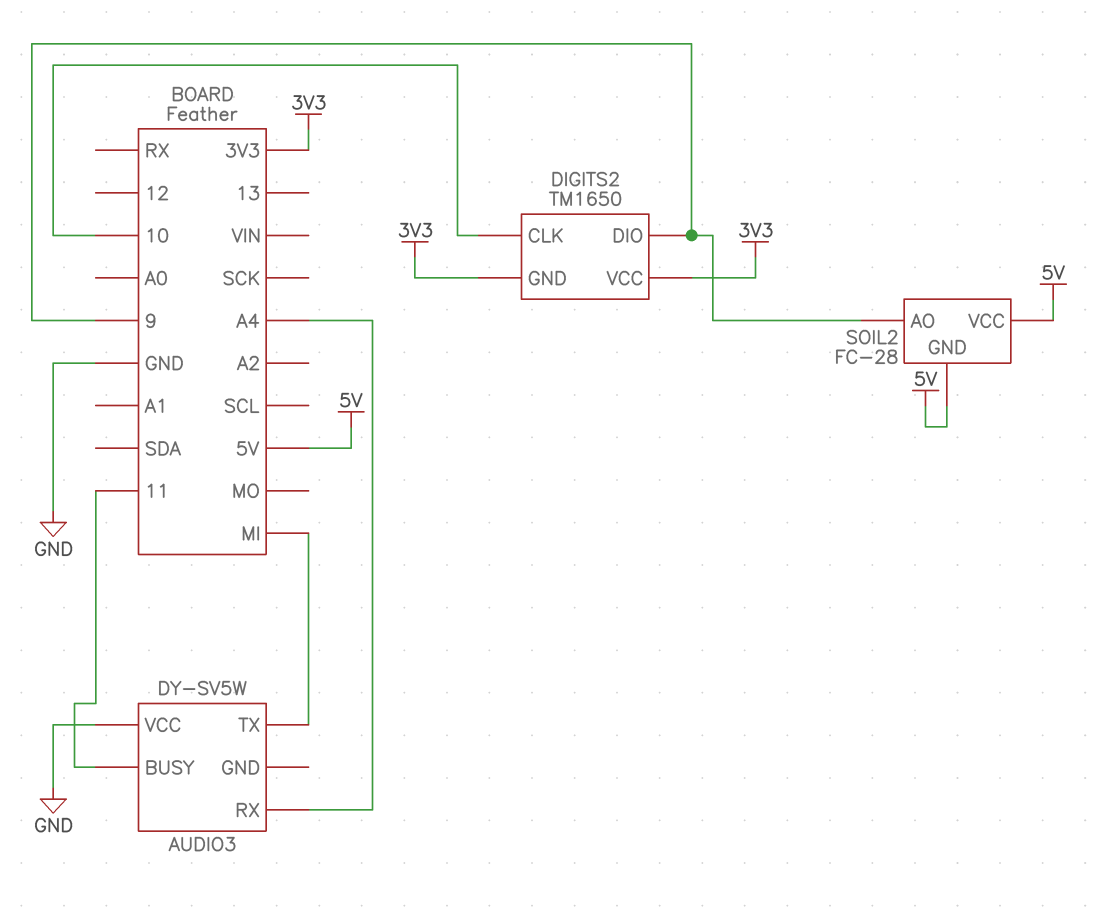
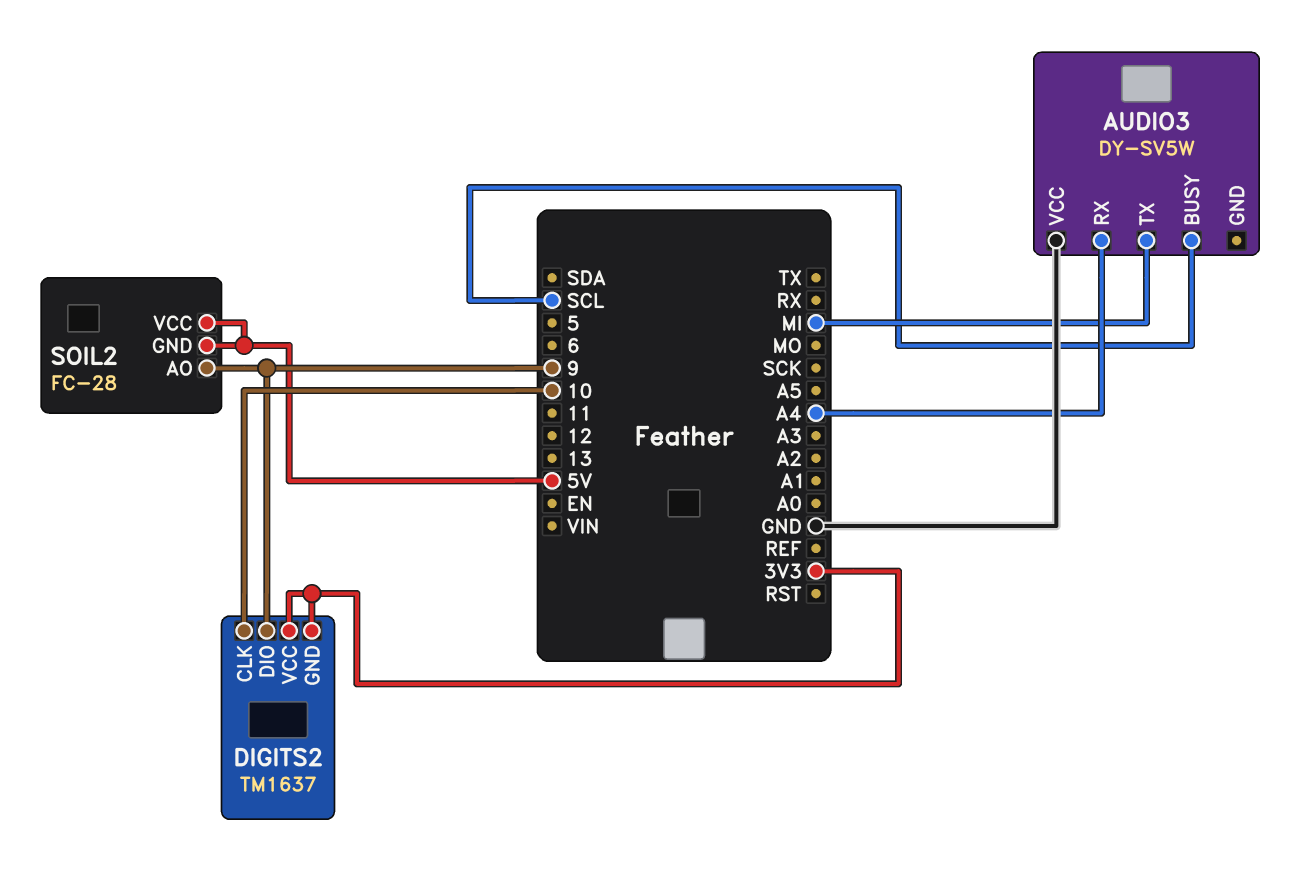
AUDIO3 pin BUSY: 11 -> SCL
DIGITS2: TM1650 -> TM1637

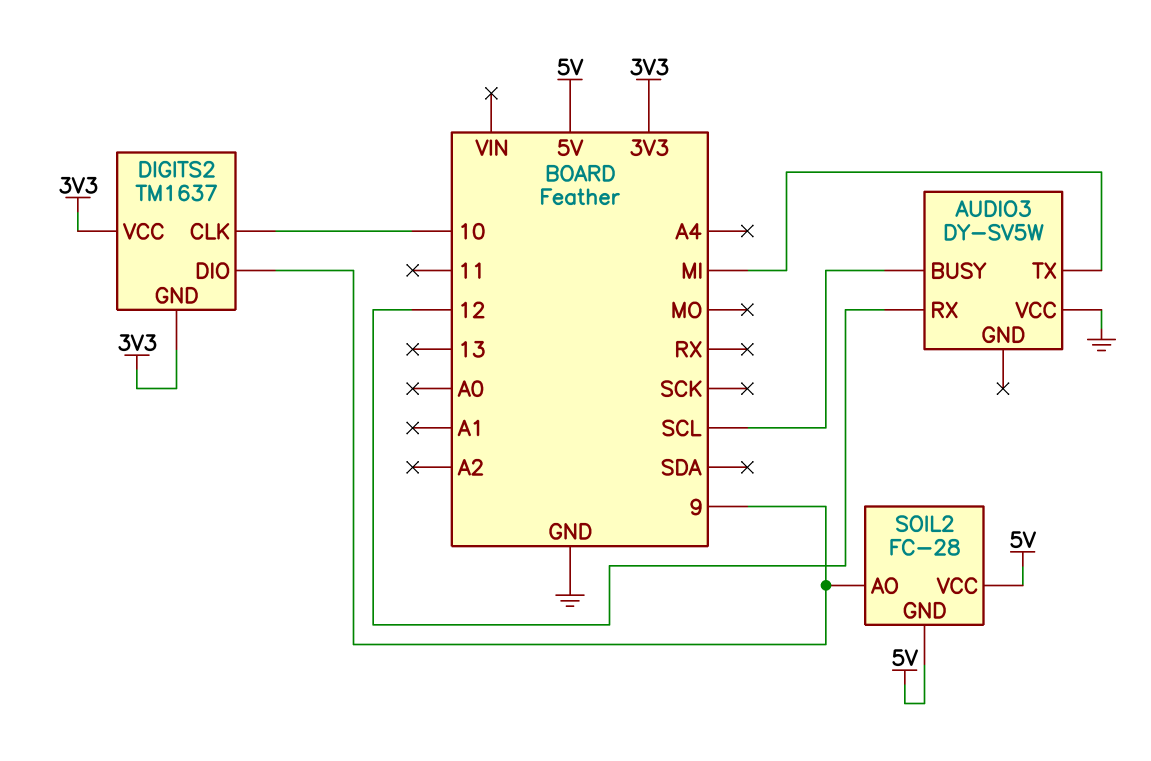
AUDIO3 pin RX: A4 -> 12

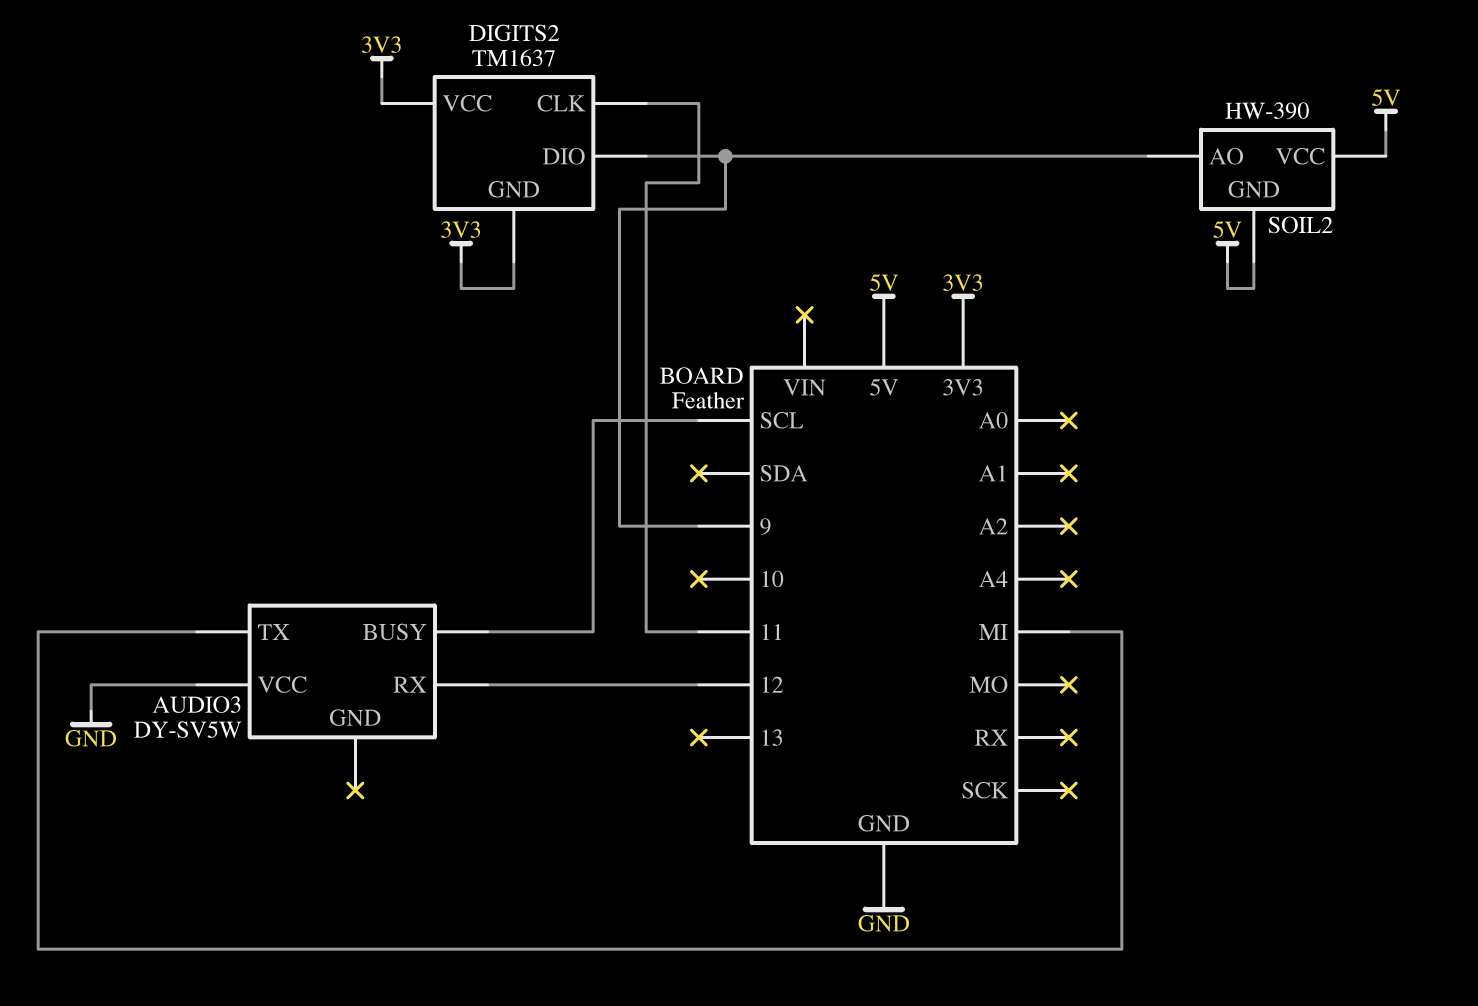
DIGITS2 pin CLK: 10 -> 11
SOIL2: FC-28 -> HW-390

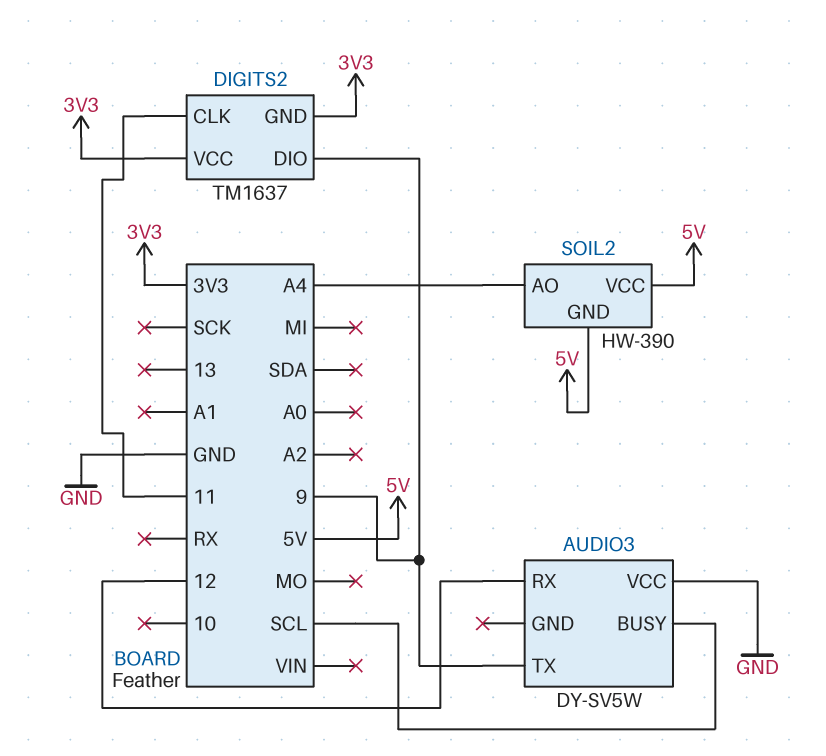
AUDIO3 pin TX: MI -> 9
SOIL2 pin AO: 9 -> A4

